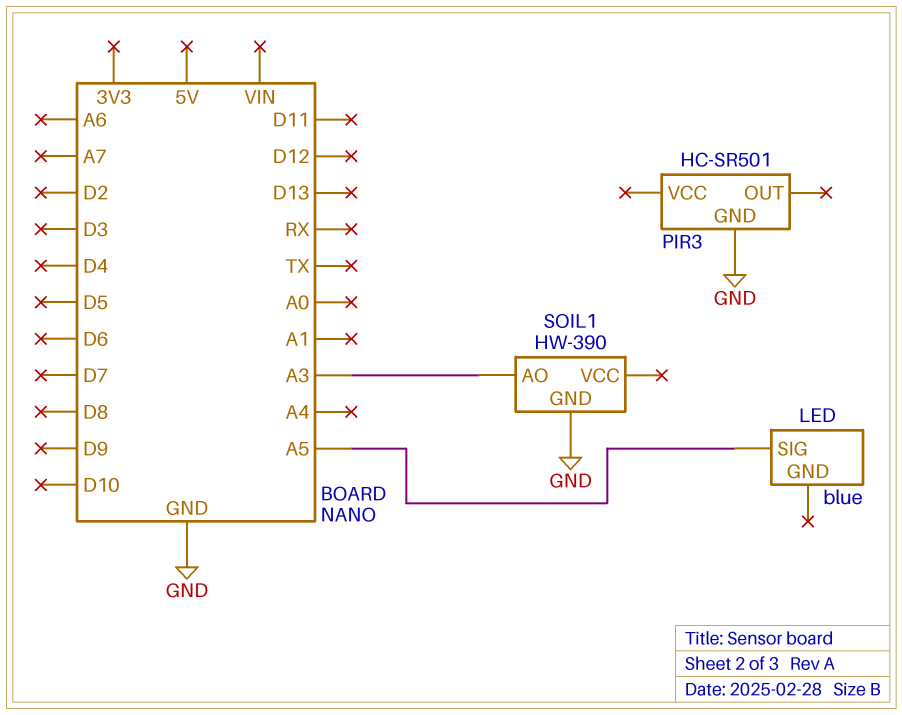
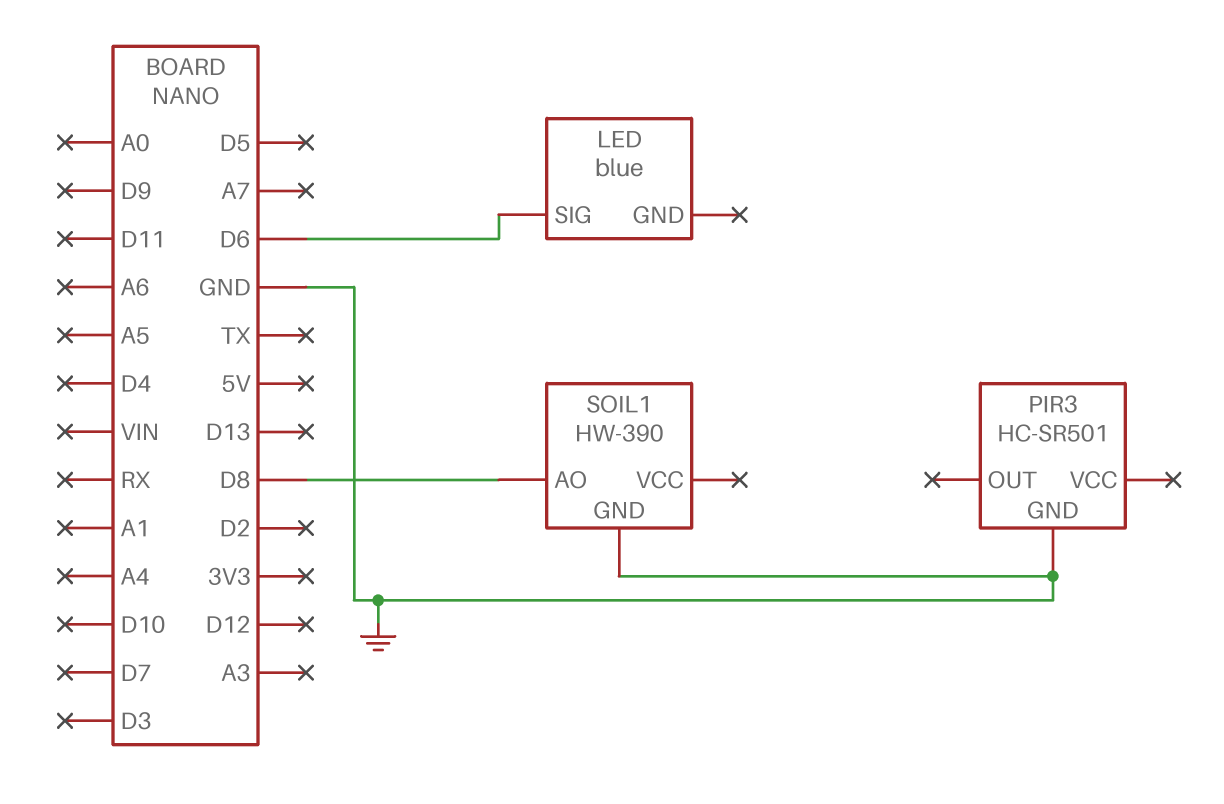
LED pin SIG: A5 -> D6
SOIL1 pin AO: A3 -> D8

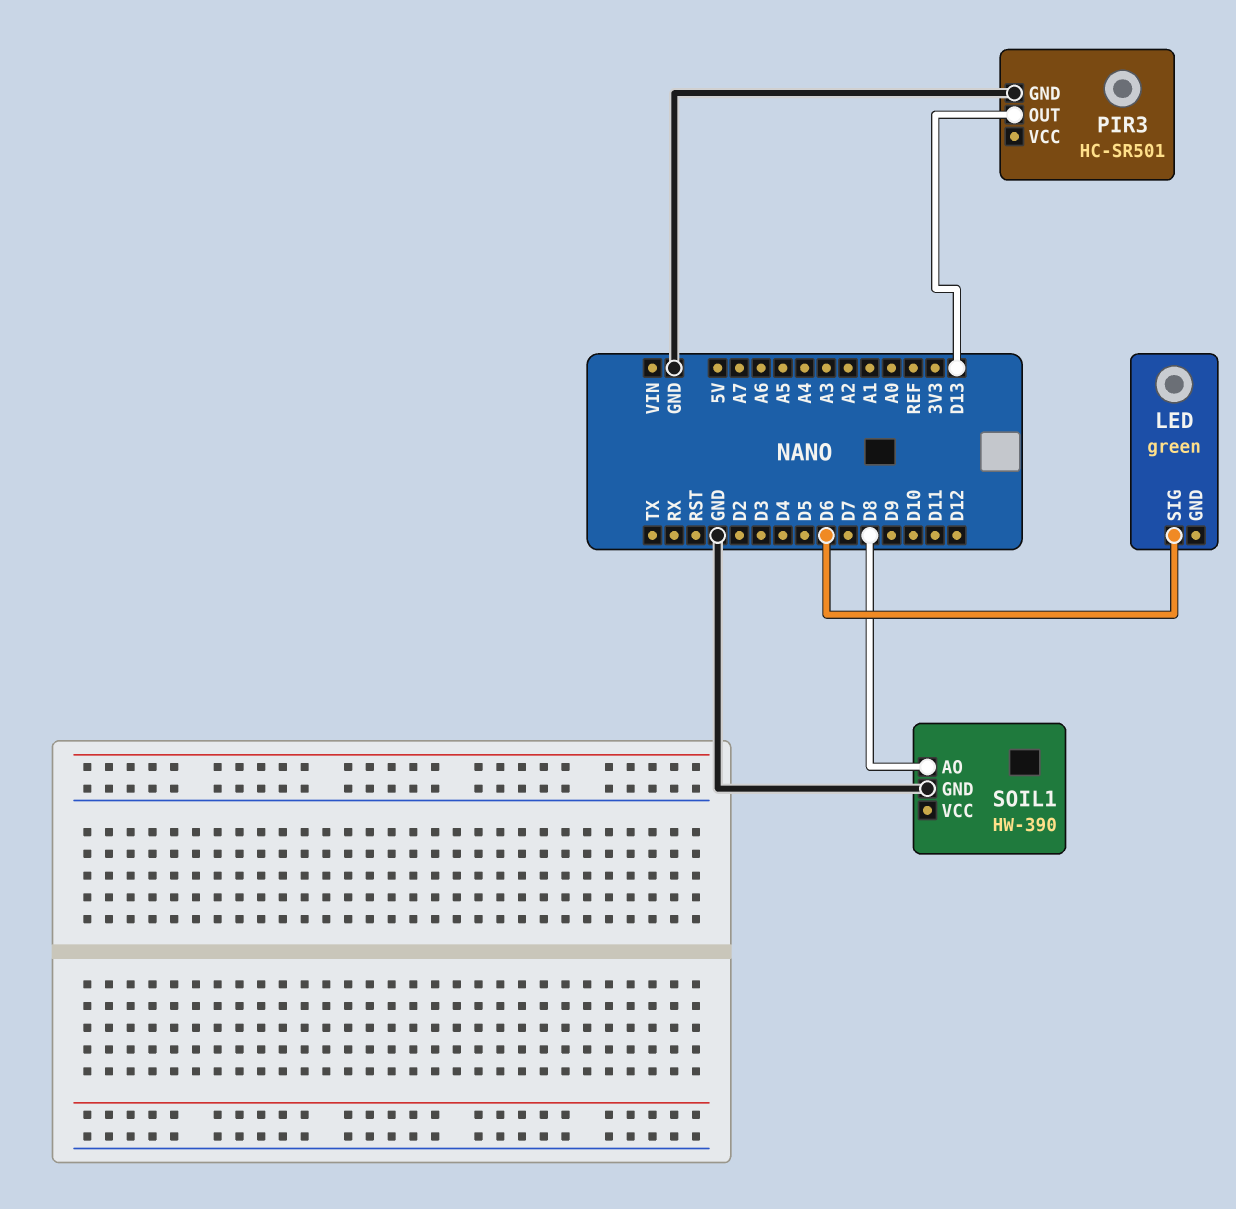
LED: blue -> green
PIR3 pin OUT: none -> D13

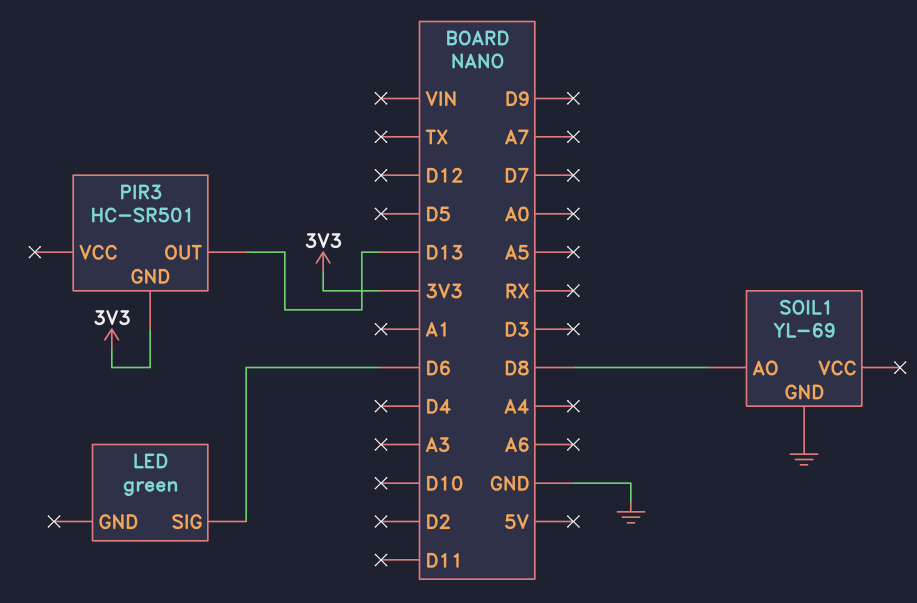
PIR3 pin GND: GND -> 3V3
SOIL1: HW-390 -> YL-69

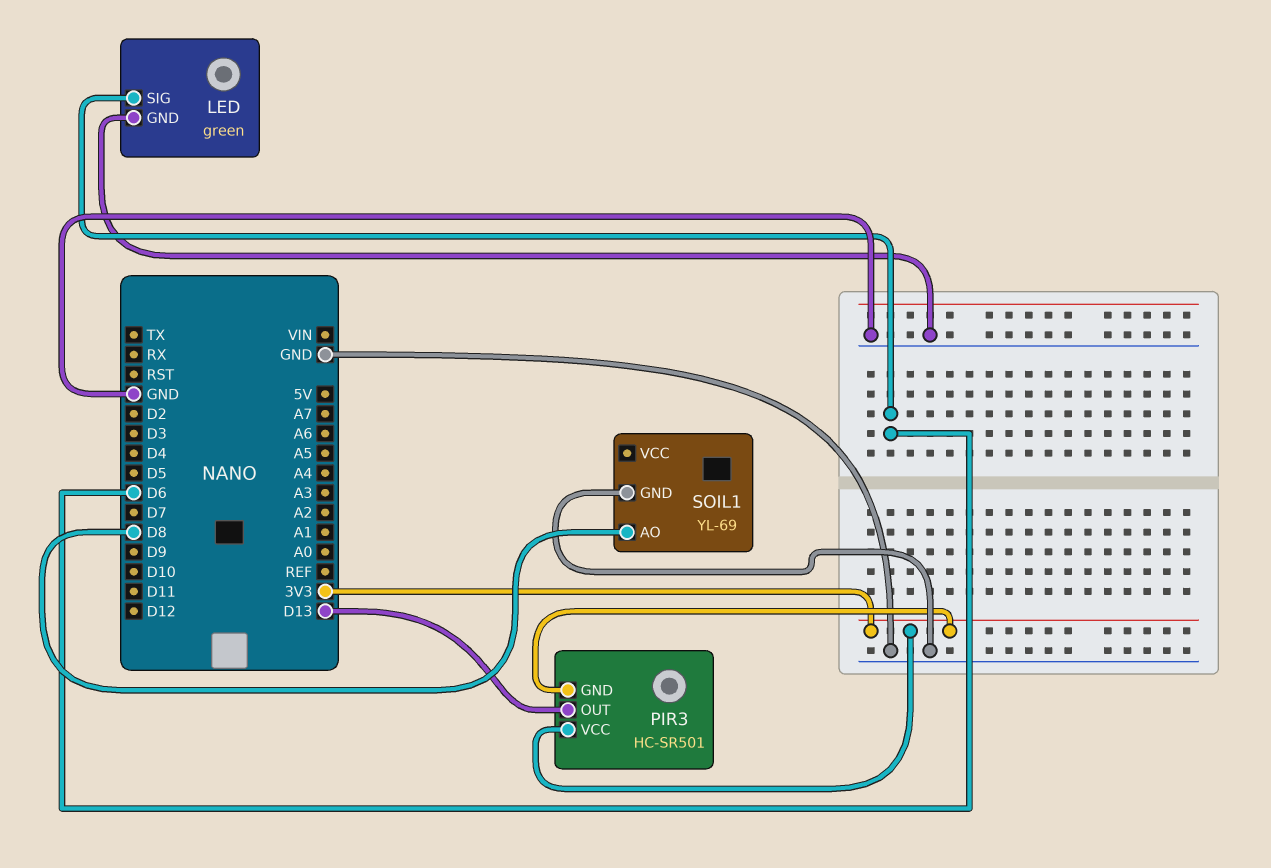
LED pin GND: none -> GND
PIR3 pin VCC: none -> 3V3

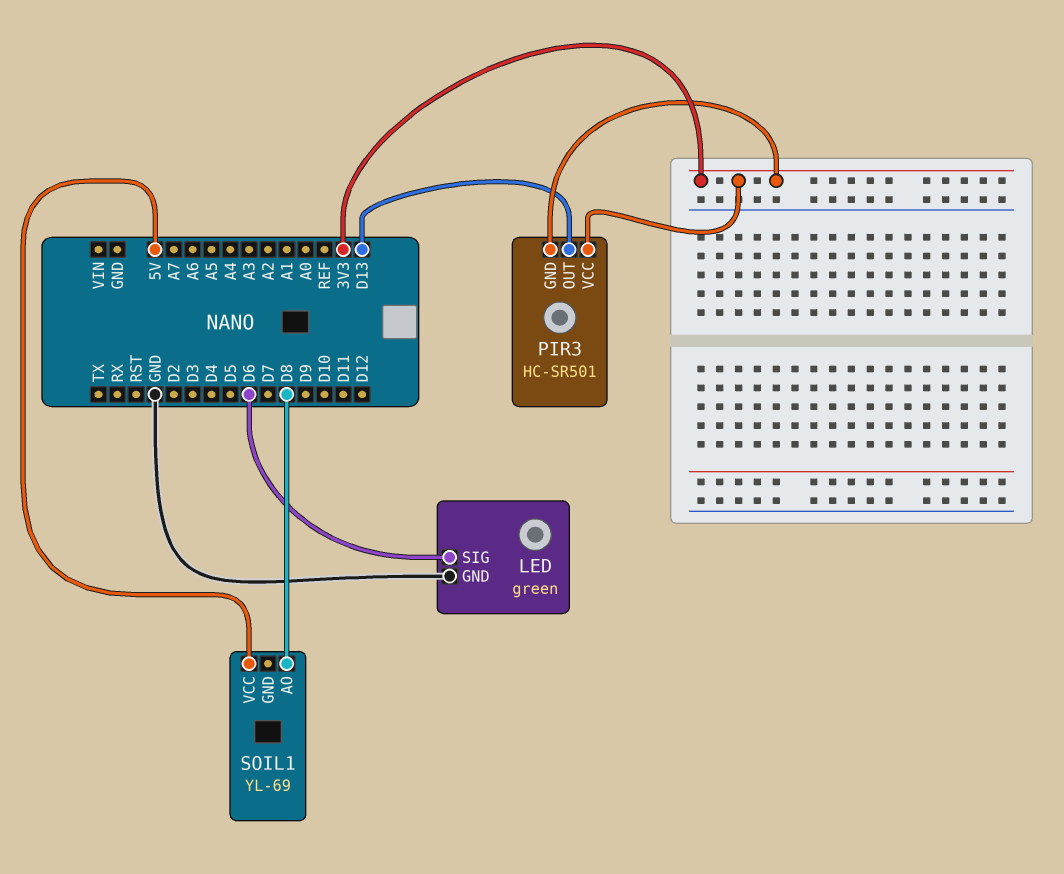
SOIL1 pin GND: GND -> none
SOIL1 pin VCC: none -> 5V

